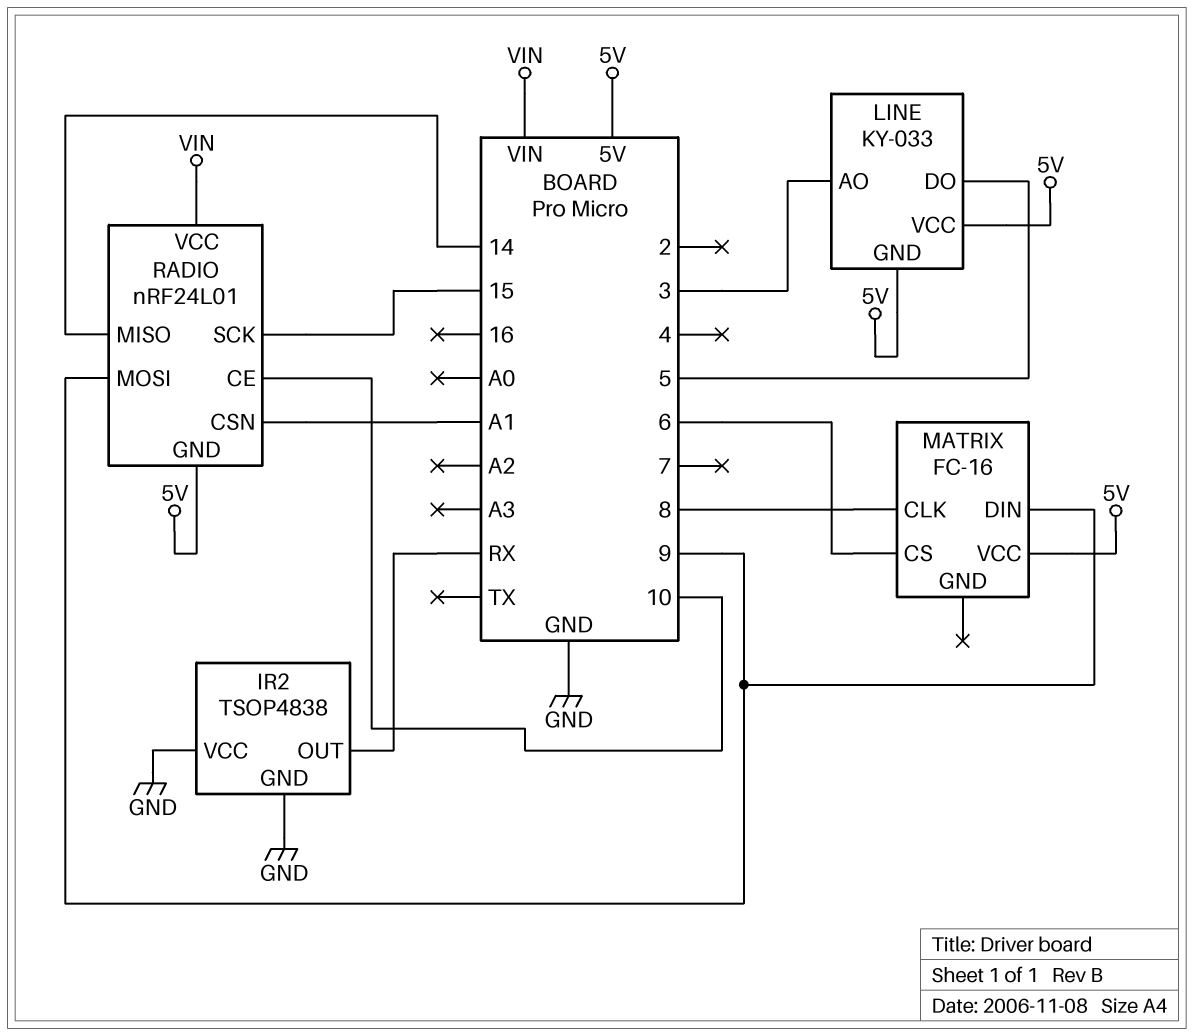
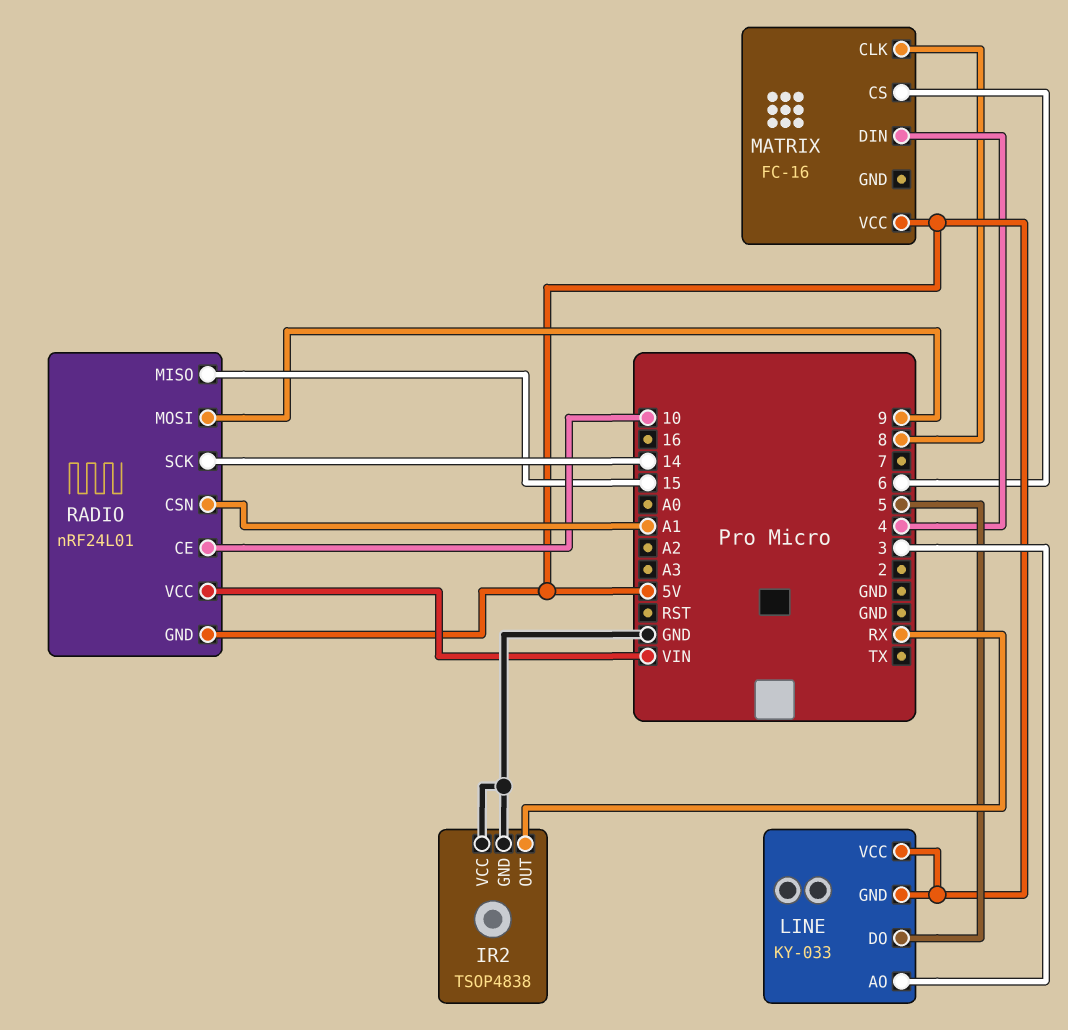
MATRIX pin DIN: 9 -> 4
RADIO pin MISO: 14 -> 15
RADIO pin SCK: 15 -> 14

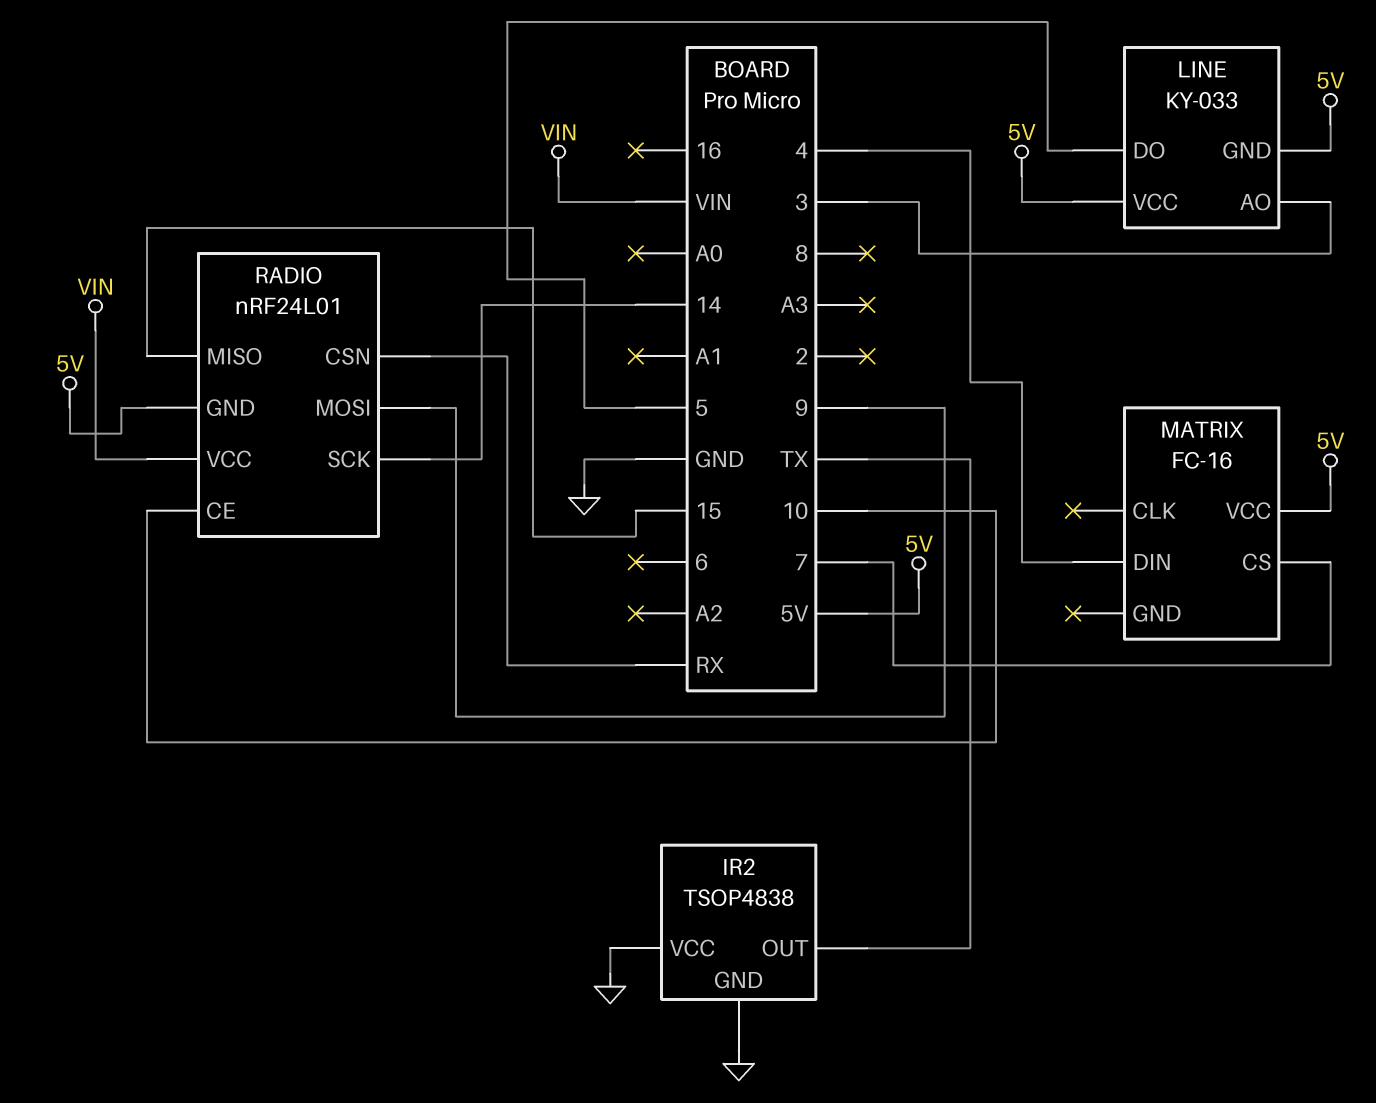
IR2 pin OUT: RX -> TX
MATRIX pin CLK: 8 -> none
MATRIX pin CS: 6 -> 7
RADIO pin CSN: A1 -> RX

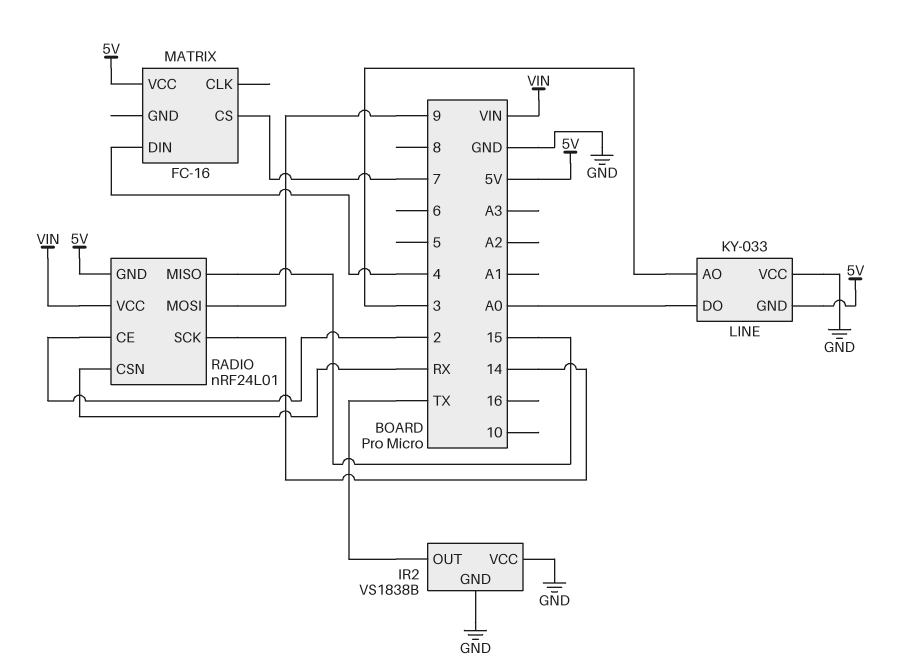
IR2: TSOP4838 -> VS1838B
LINE pin DO: 5 -> A0
LINE pin VCC: 5V -> GND
RADIO pin CE: 10 -> 2

